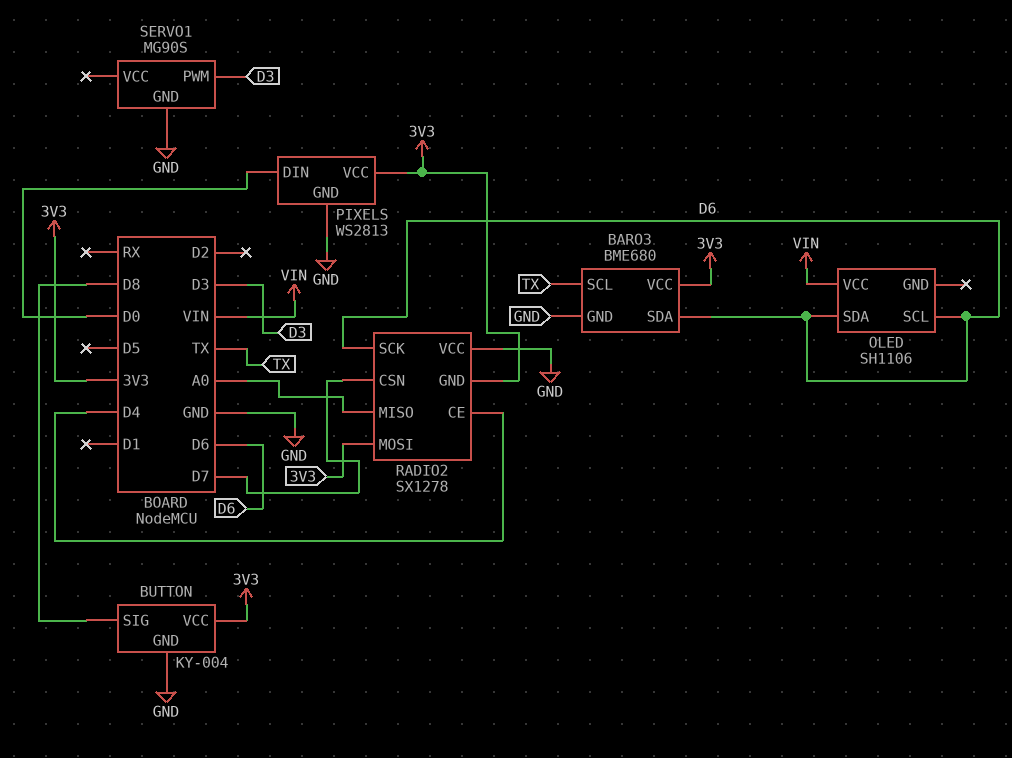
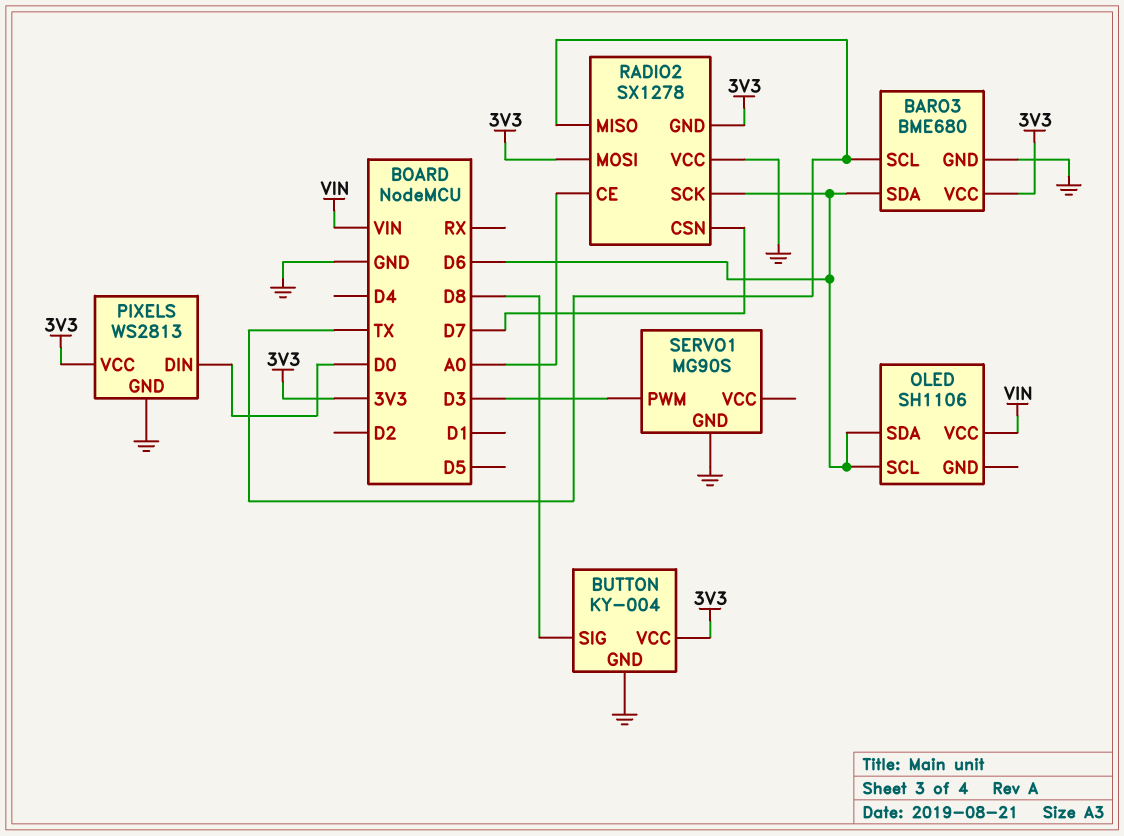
RADIO2 pin CE: D4 -> A0
RADIO2 pin MISO: A0 -> TX

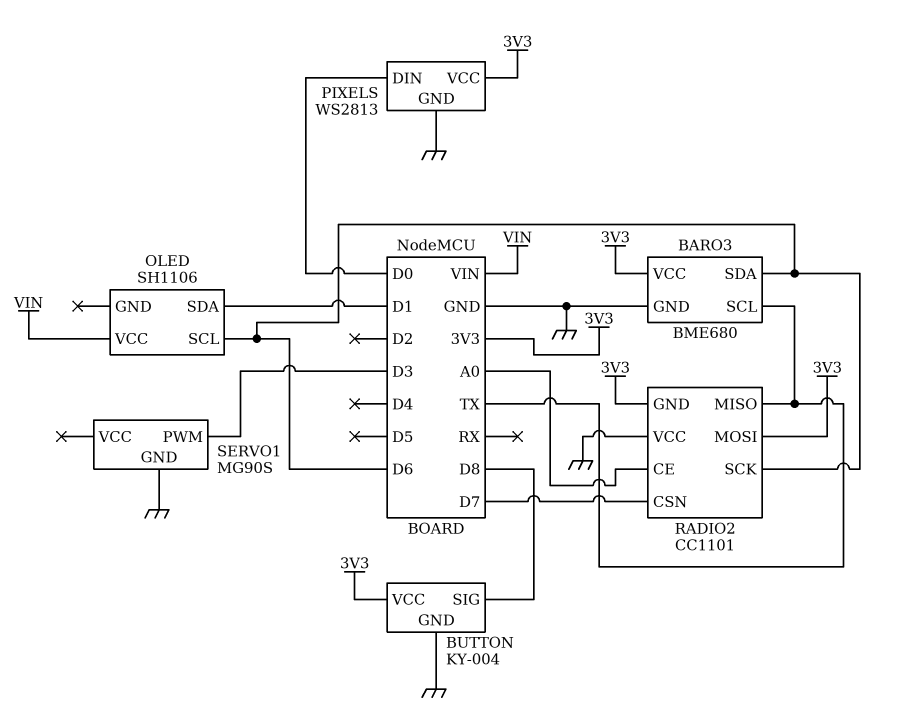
OLED pin SDA: D6 -> D1
RADIO2: SX1278 -> CC1101

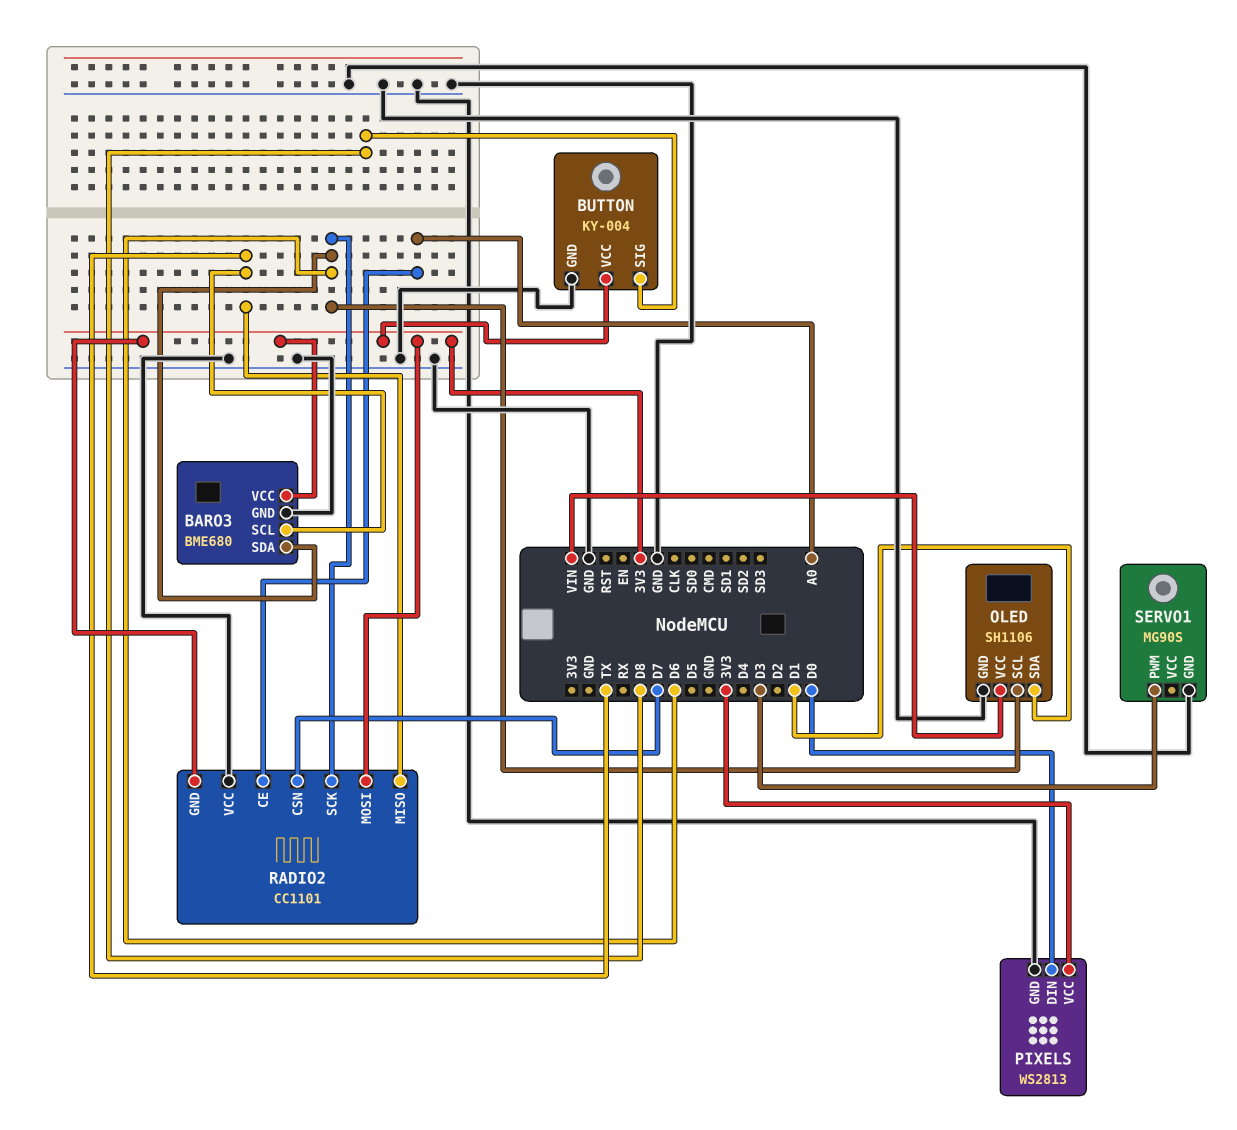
OLED pin GND: none -> GND

